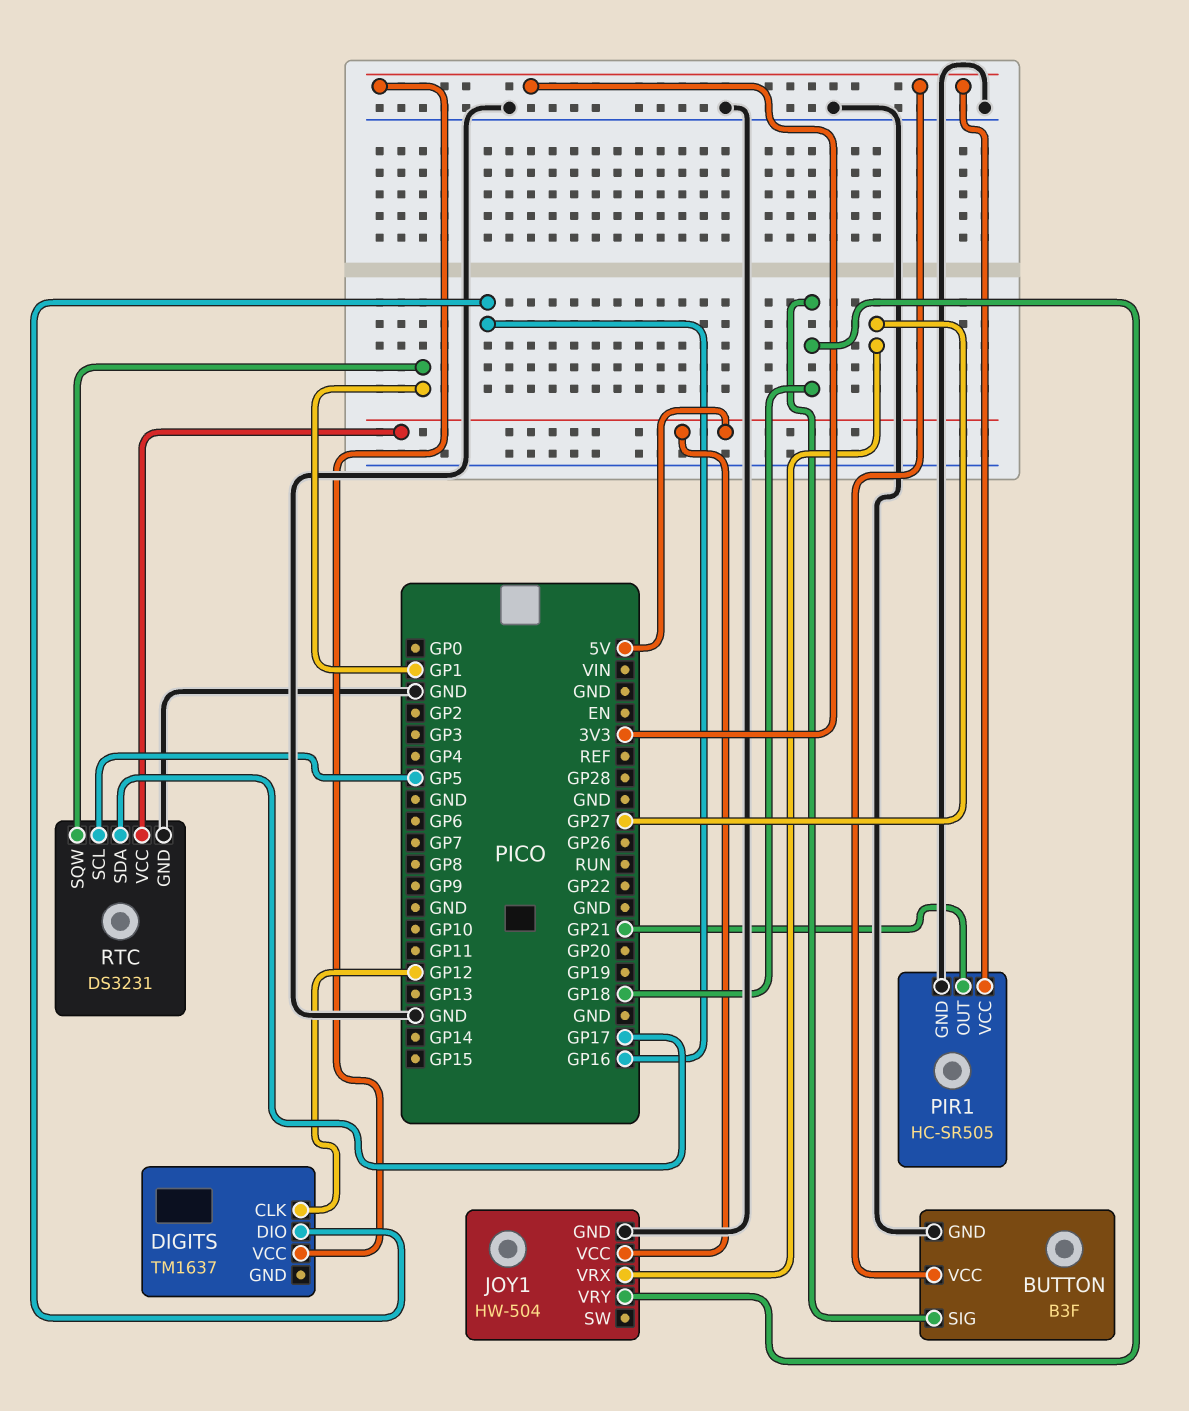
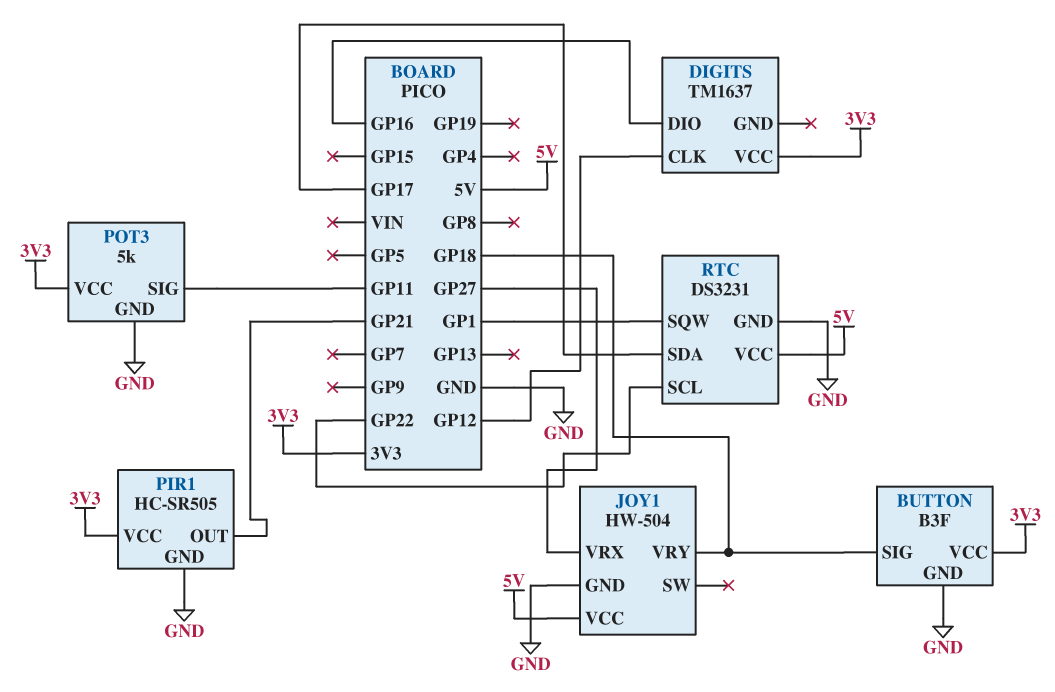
POT3: none -> 5k
POT3 pin GND: none -> GND
POT3 pin SIG: none -> GP11
POT3 pin VCC: none -> 3V3
RTC pin SCL: GP5 -> GP22

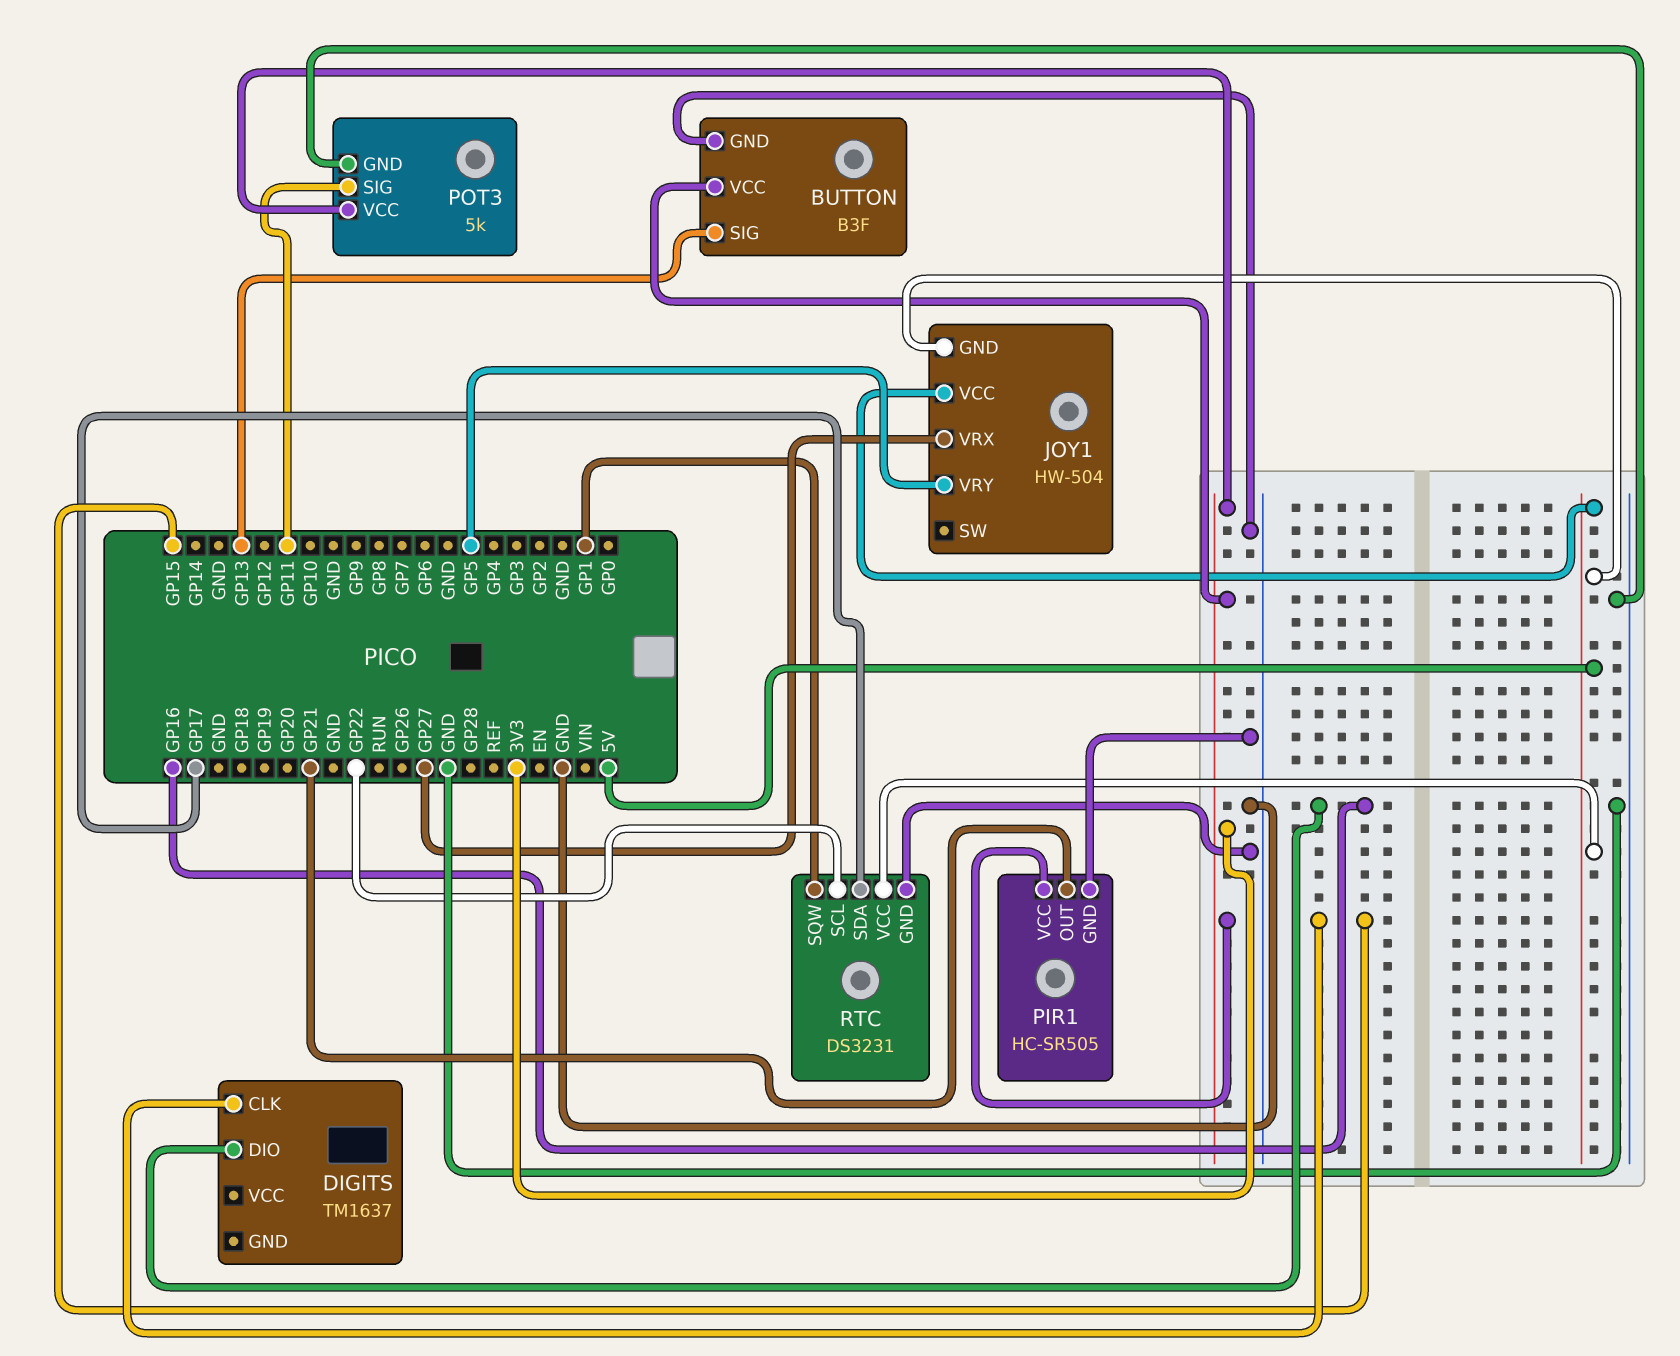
BUTTON pin SIG: GP18 -> GP13
DIGITS pin CLK: GP12 -> GP15
DIGITS pin VCC: 3V3 -> none
JOY1 pin GND: GND -> 5V
JOY1 pin VRY: GP18 -> GP5

